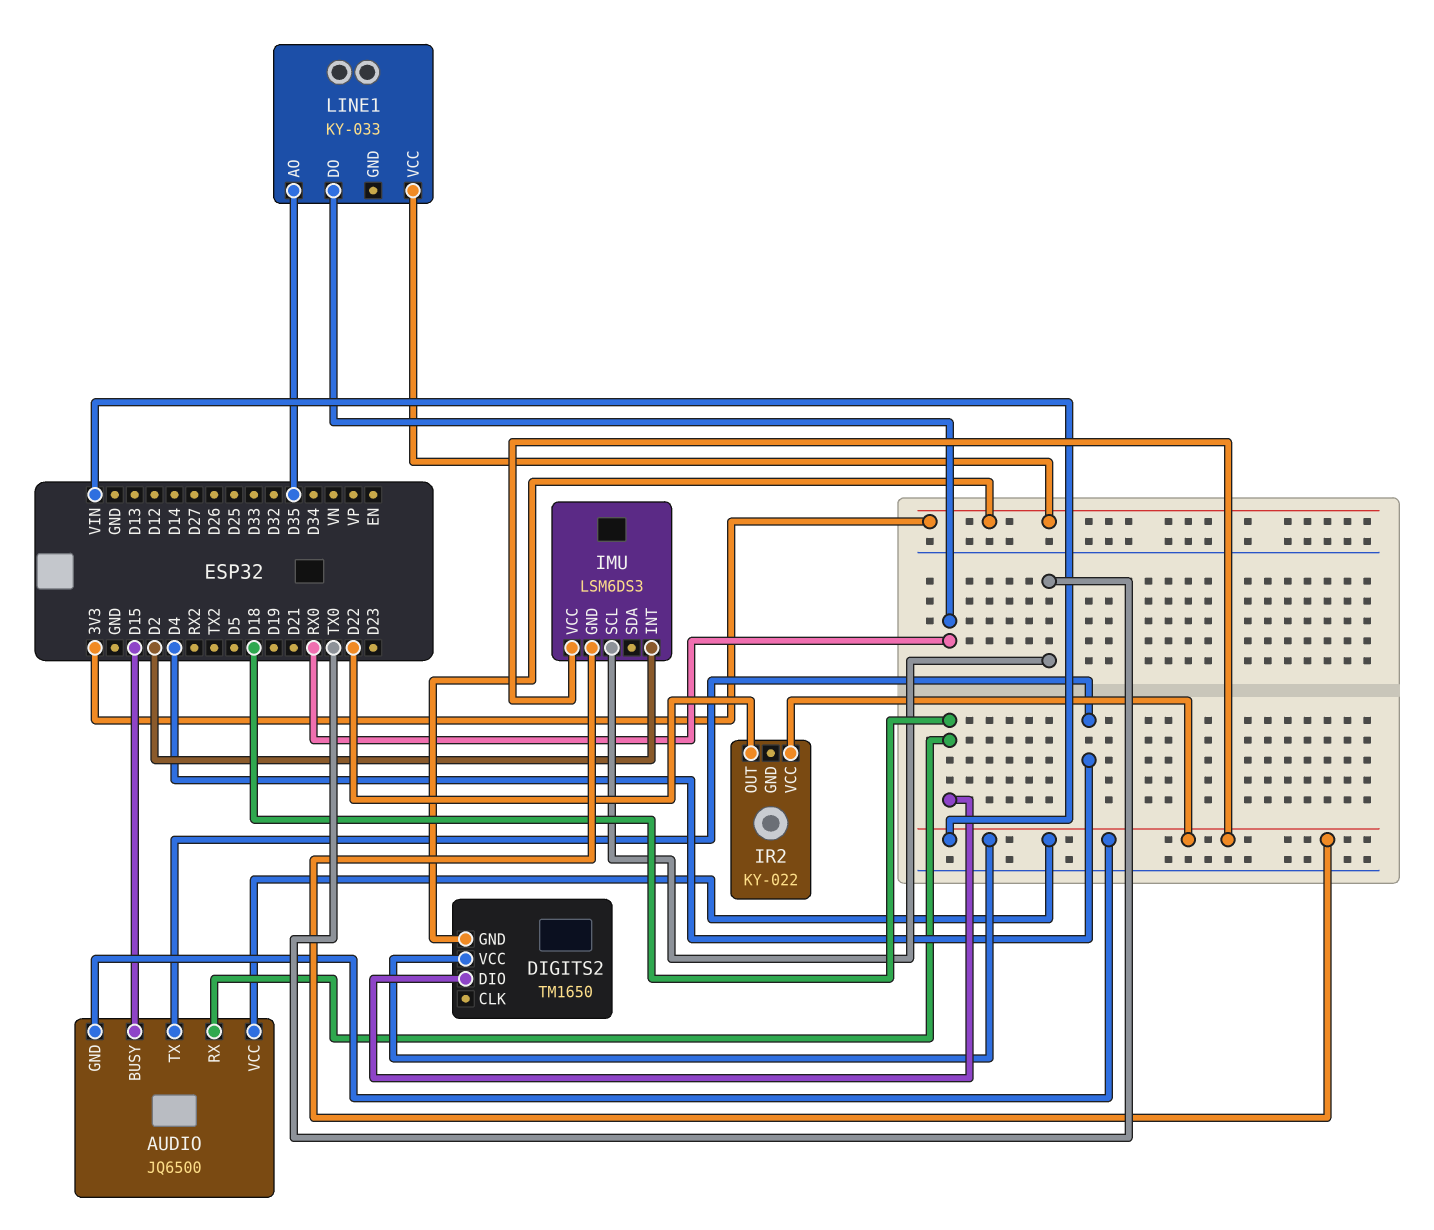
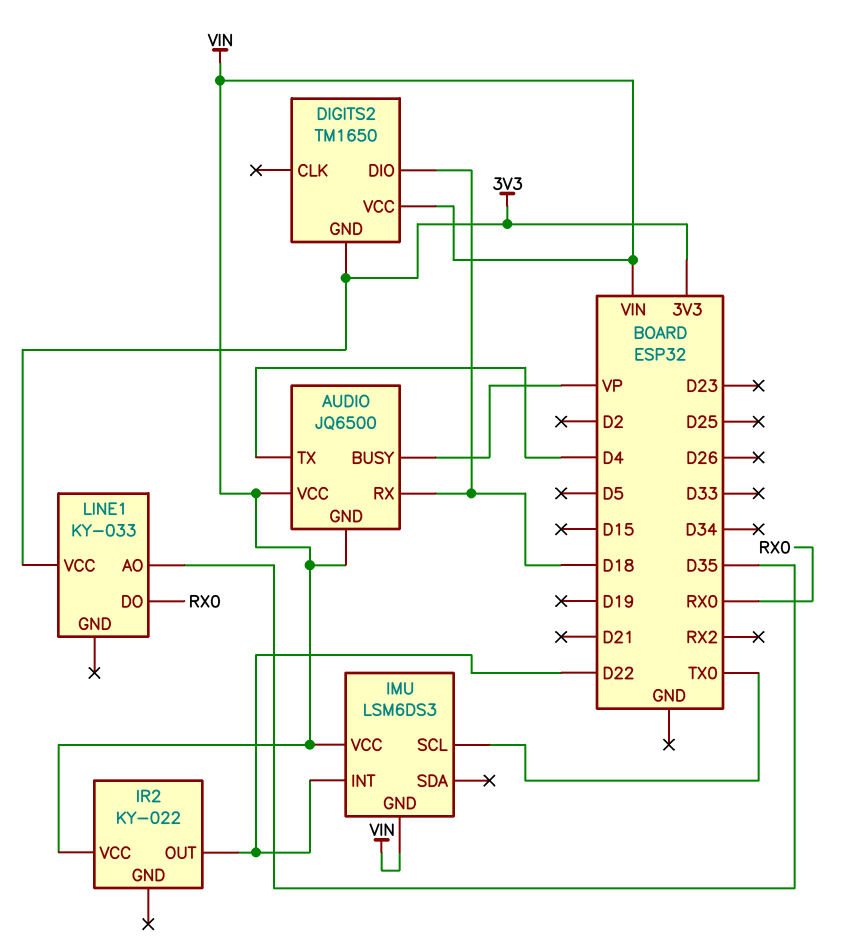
AUDIO pin BUSY: D15 -> VP
IMU pin INT: D2 -> D22

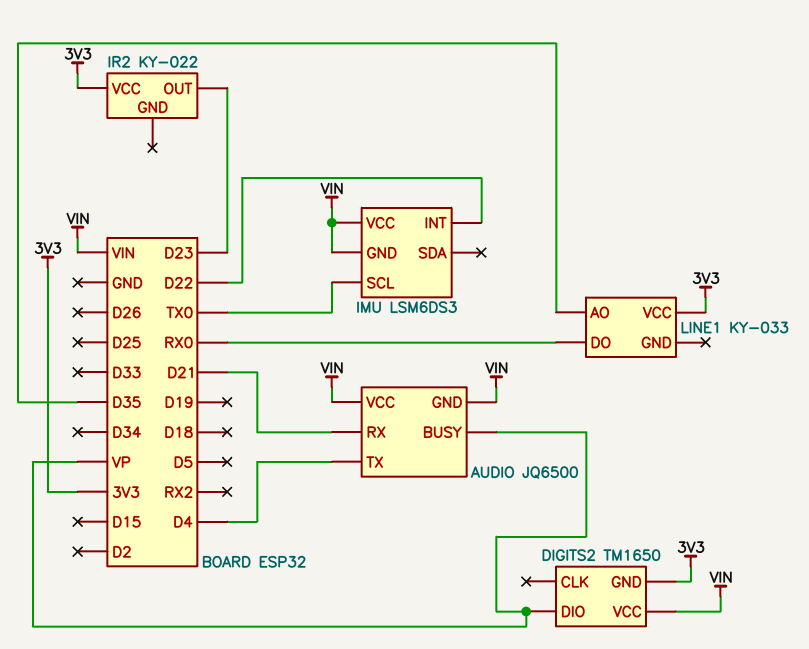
AUDIO pin RX: D18 -> D21
DIGITS2 pin DIO: D18 -> VP
IR2 pin OUT: D22 -> D23
IR2 pin VCC: VIN -> 3V3

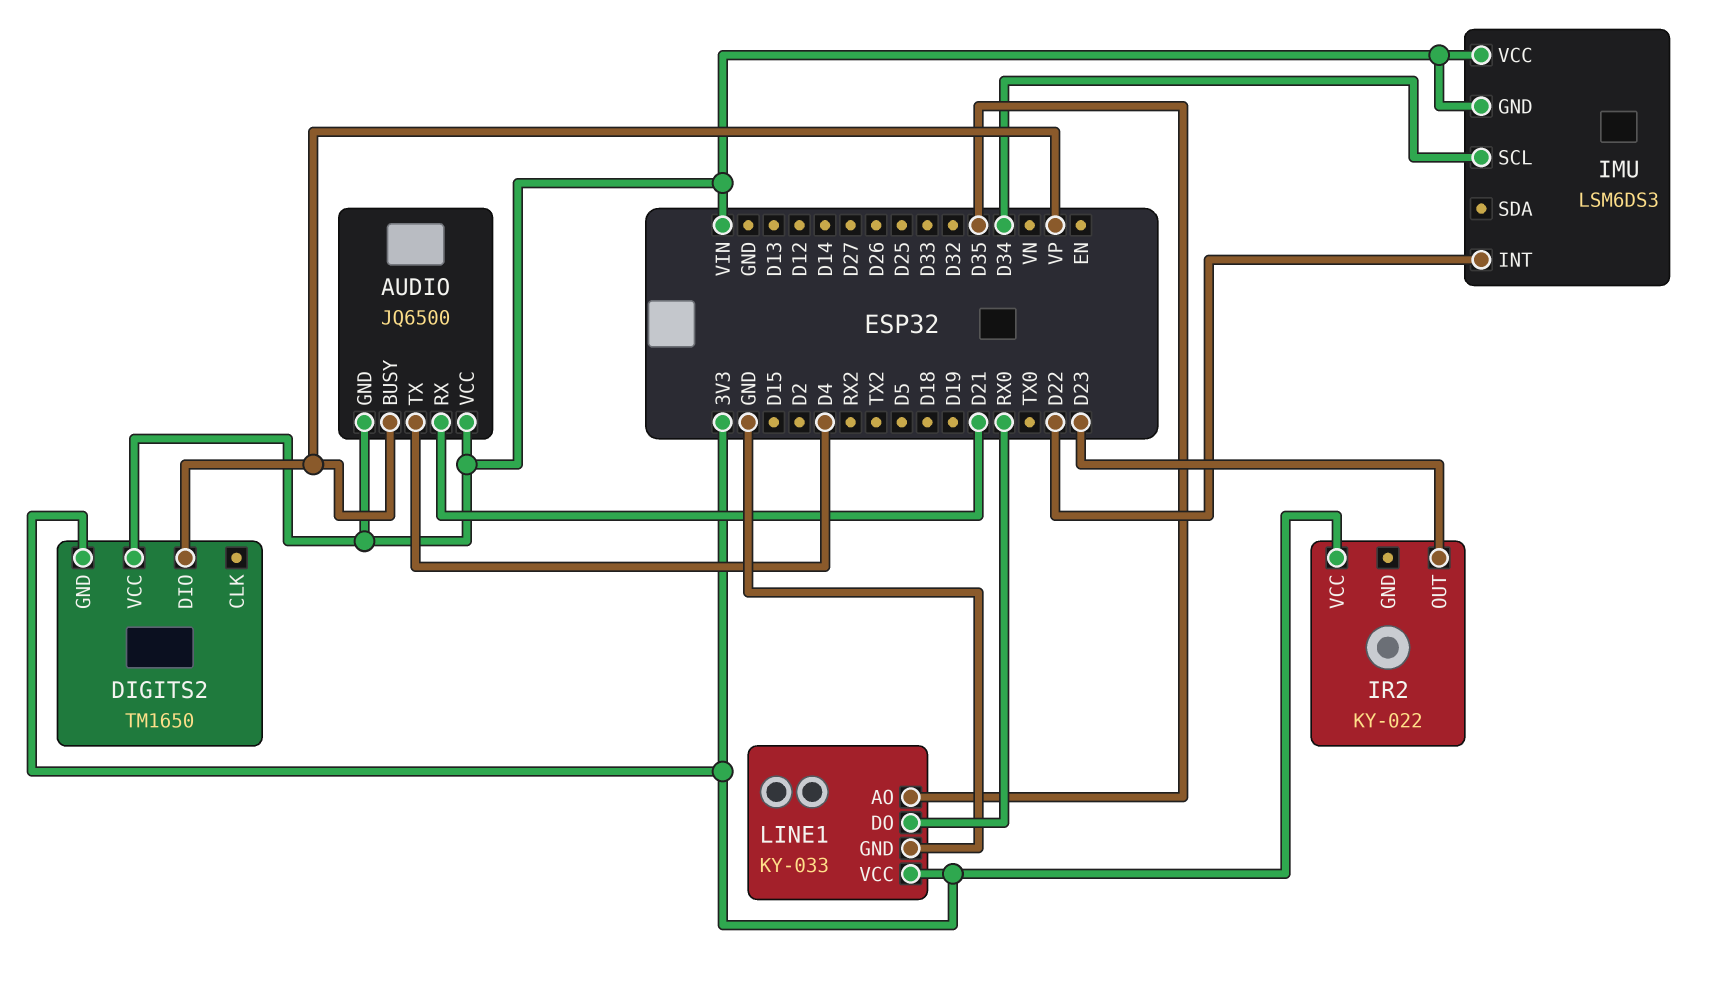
IMU pin SCL: TX0 -> D34
LINE1 pin GND: none -> GND

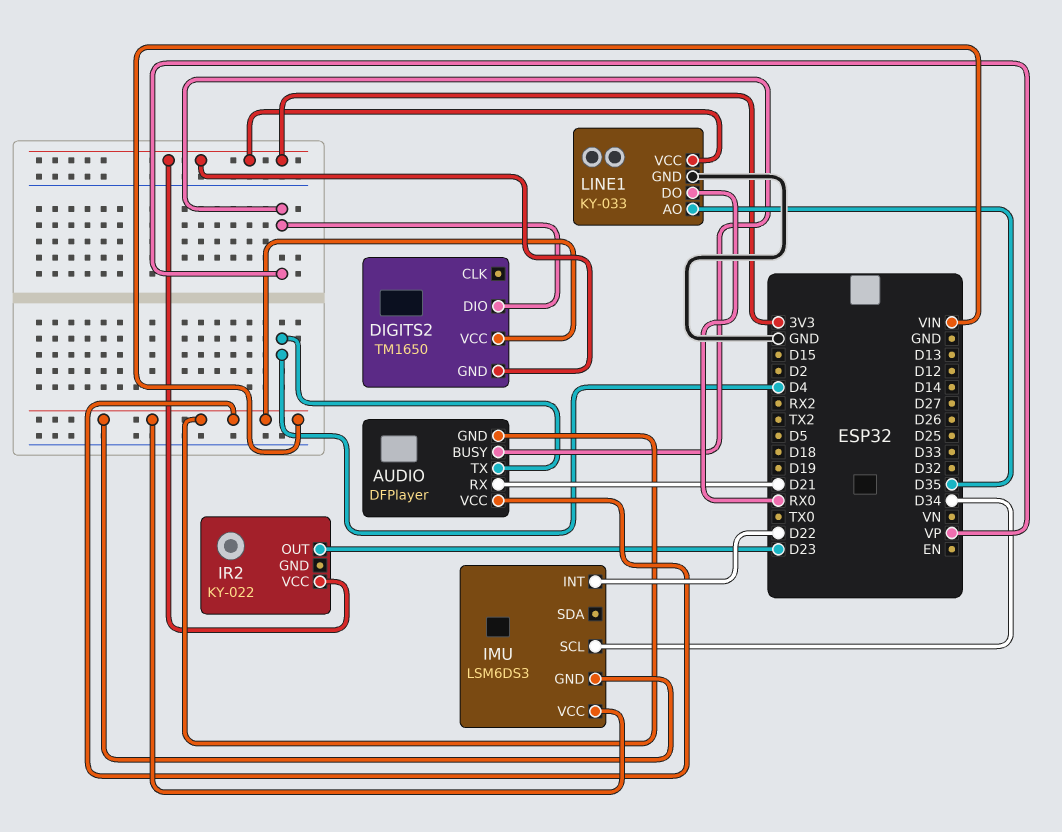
AUDIO: JQ6500 -> DFPlayer

